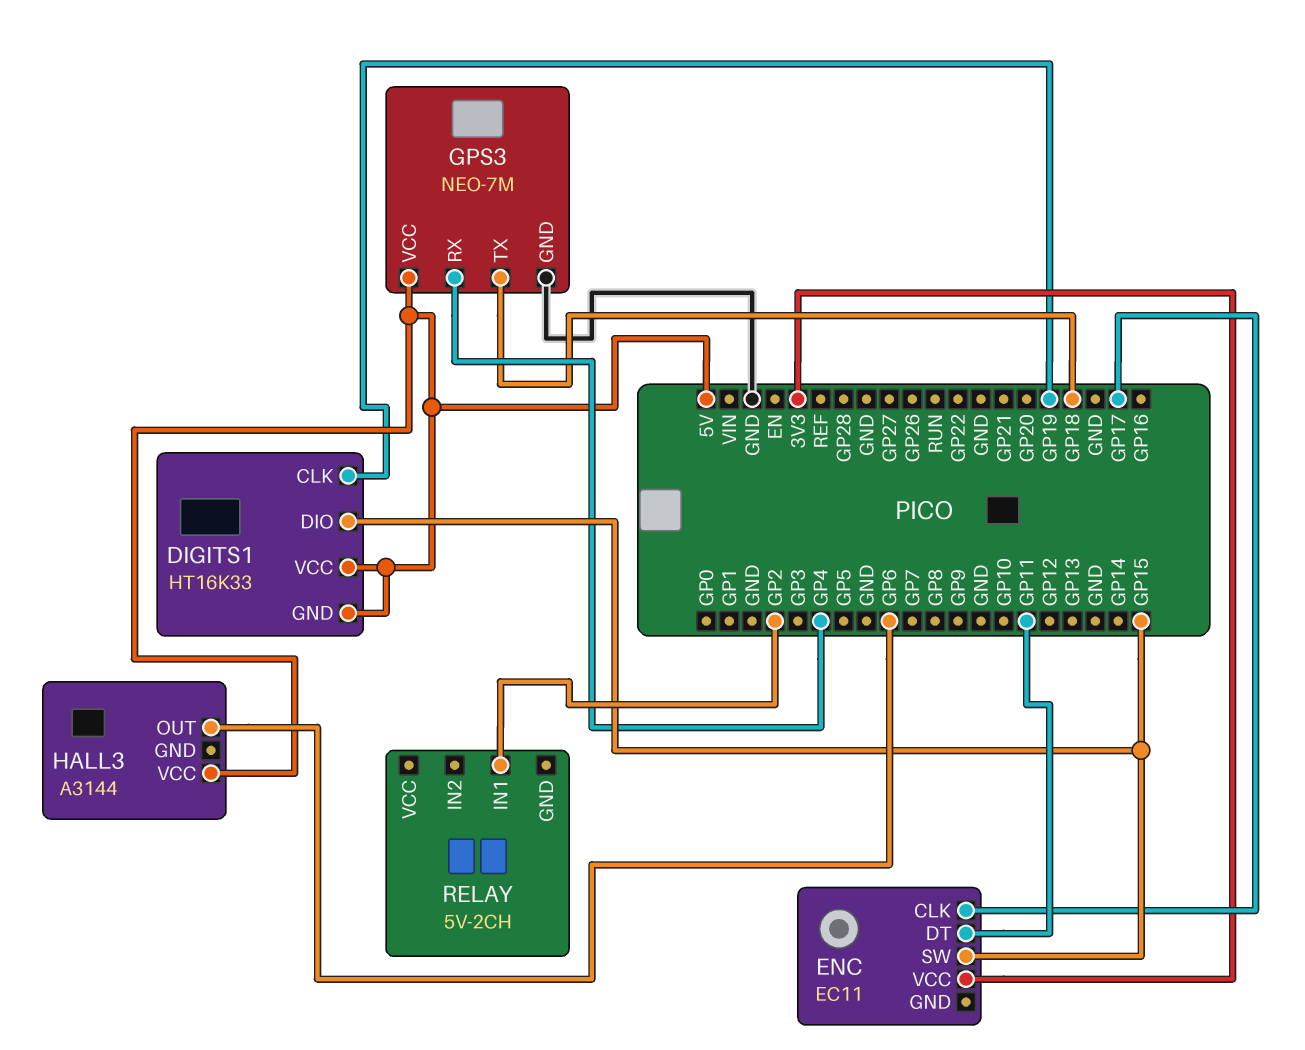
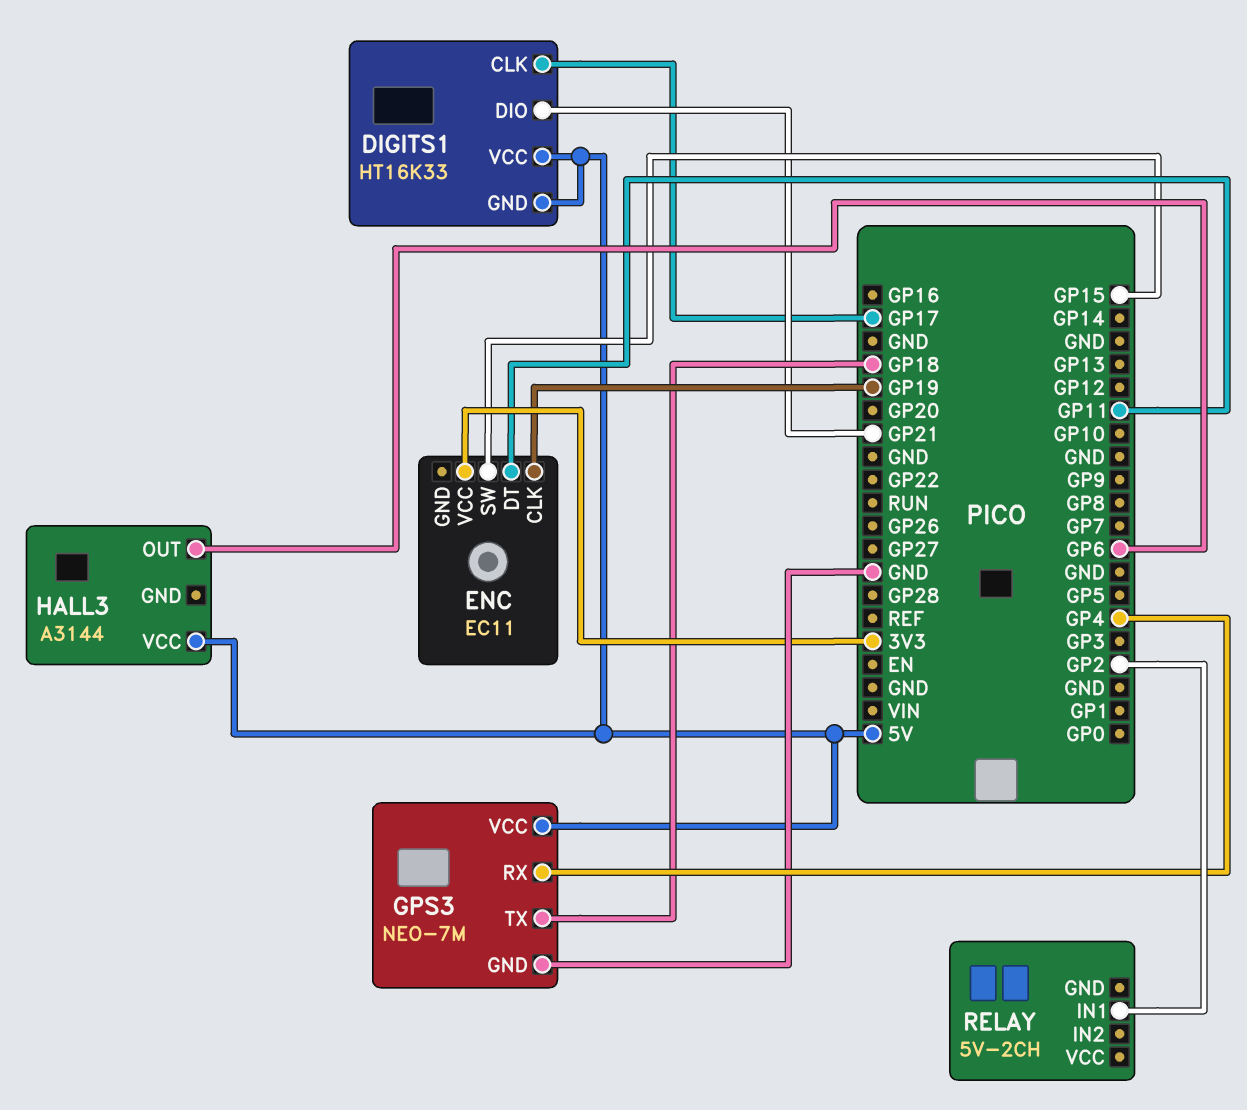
DIGITS1 pin CLK: GP19 -> GP17
DIGITS1 pin DIO: GP15 -> GP21
ENC pin CLK: GP17 -> GP19

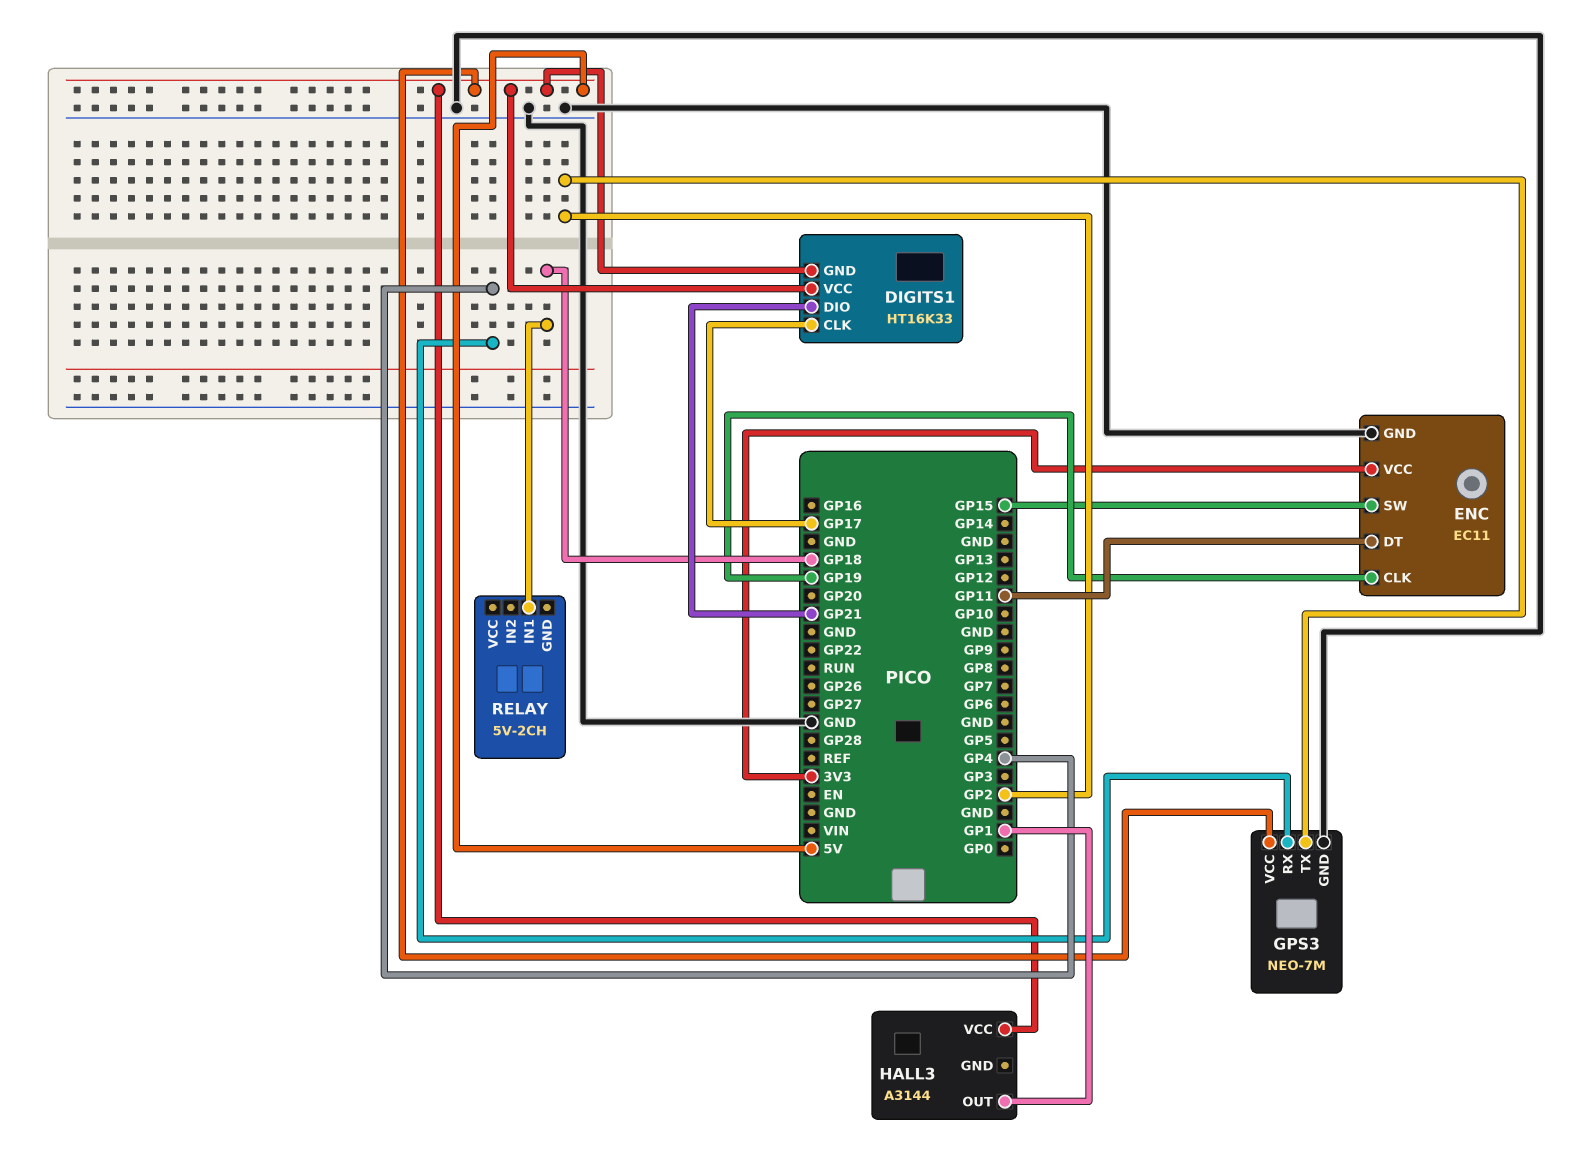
ENC pin GND: none -> GND
GPS3 pin TX: GP18 -> GP2
HALL3 pin OUT: GP6 -> GP1
RELAY pin IN1: GP2 -> GP18

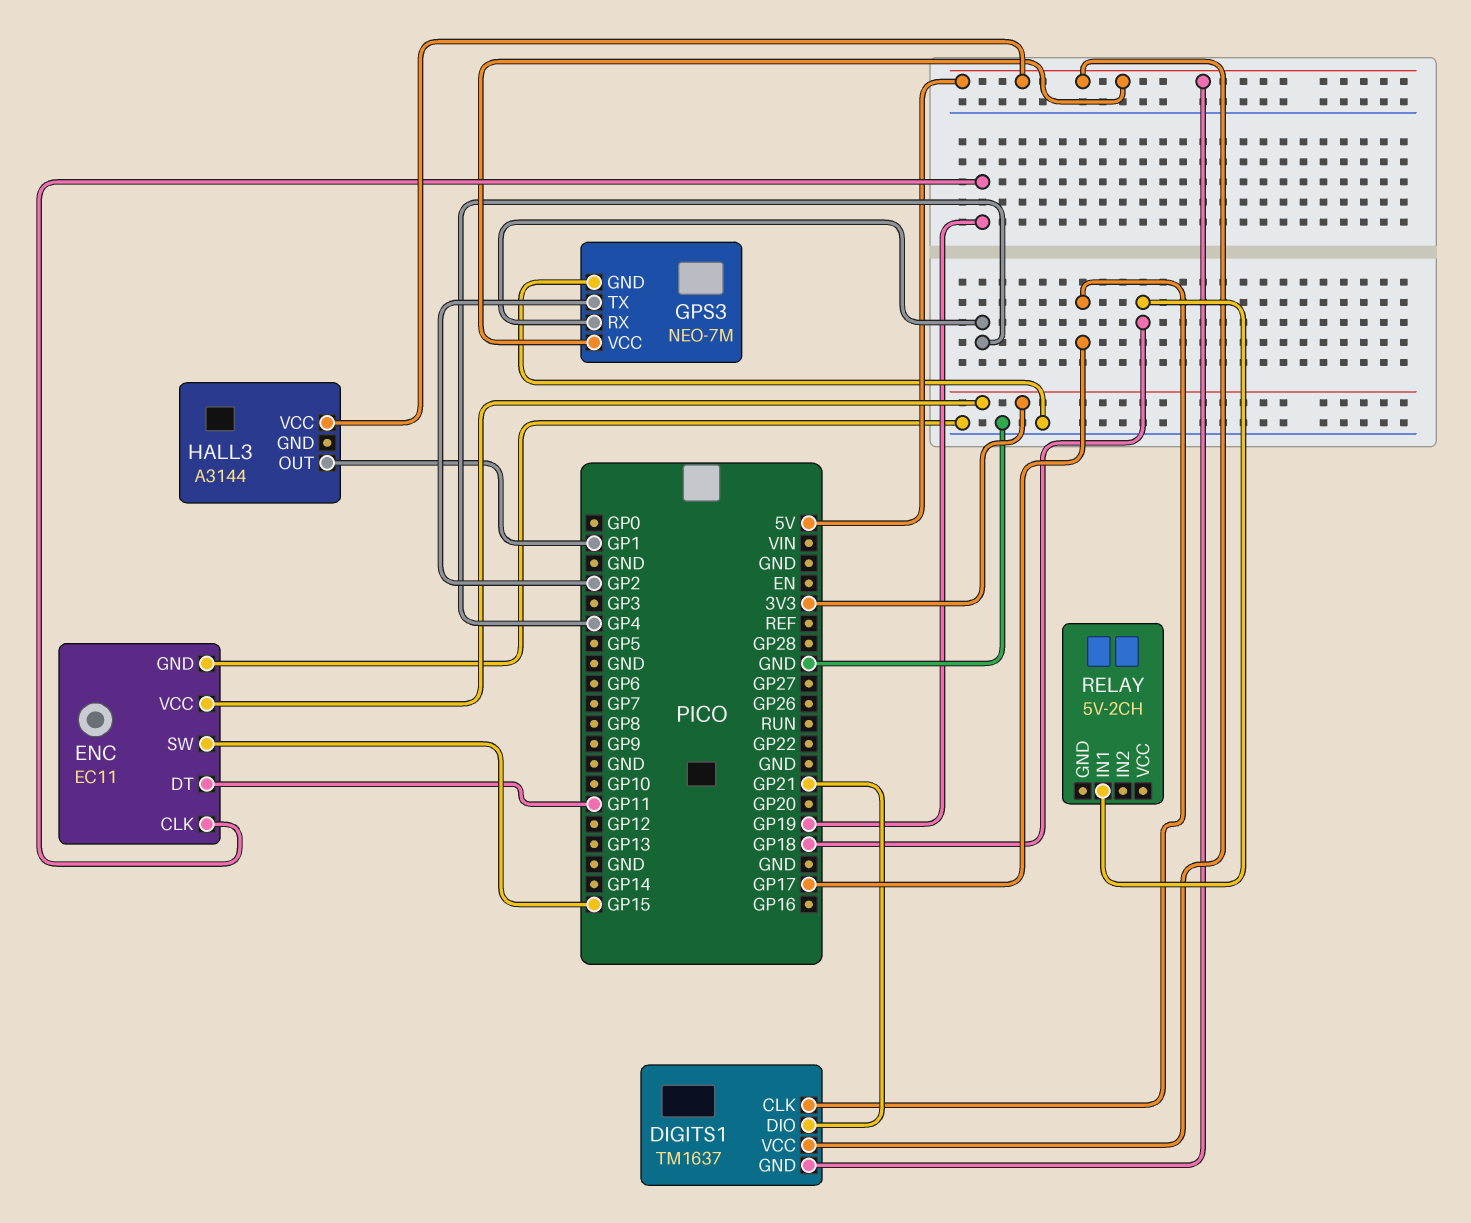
DIGITS1: HT16K33 -> TM1637

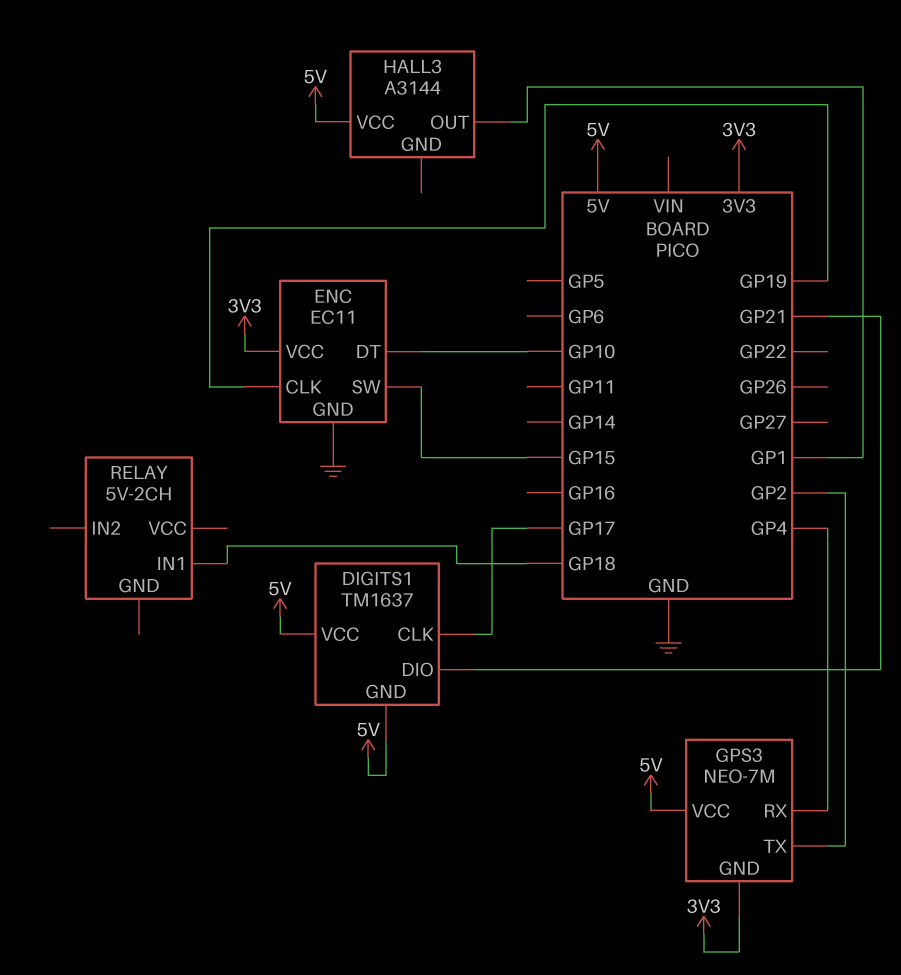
ENC pin DT: GP11 -> GP10
GPS3 pin GND: GND -> 3V3

